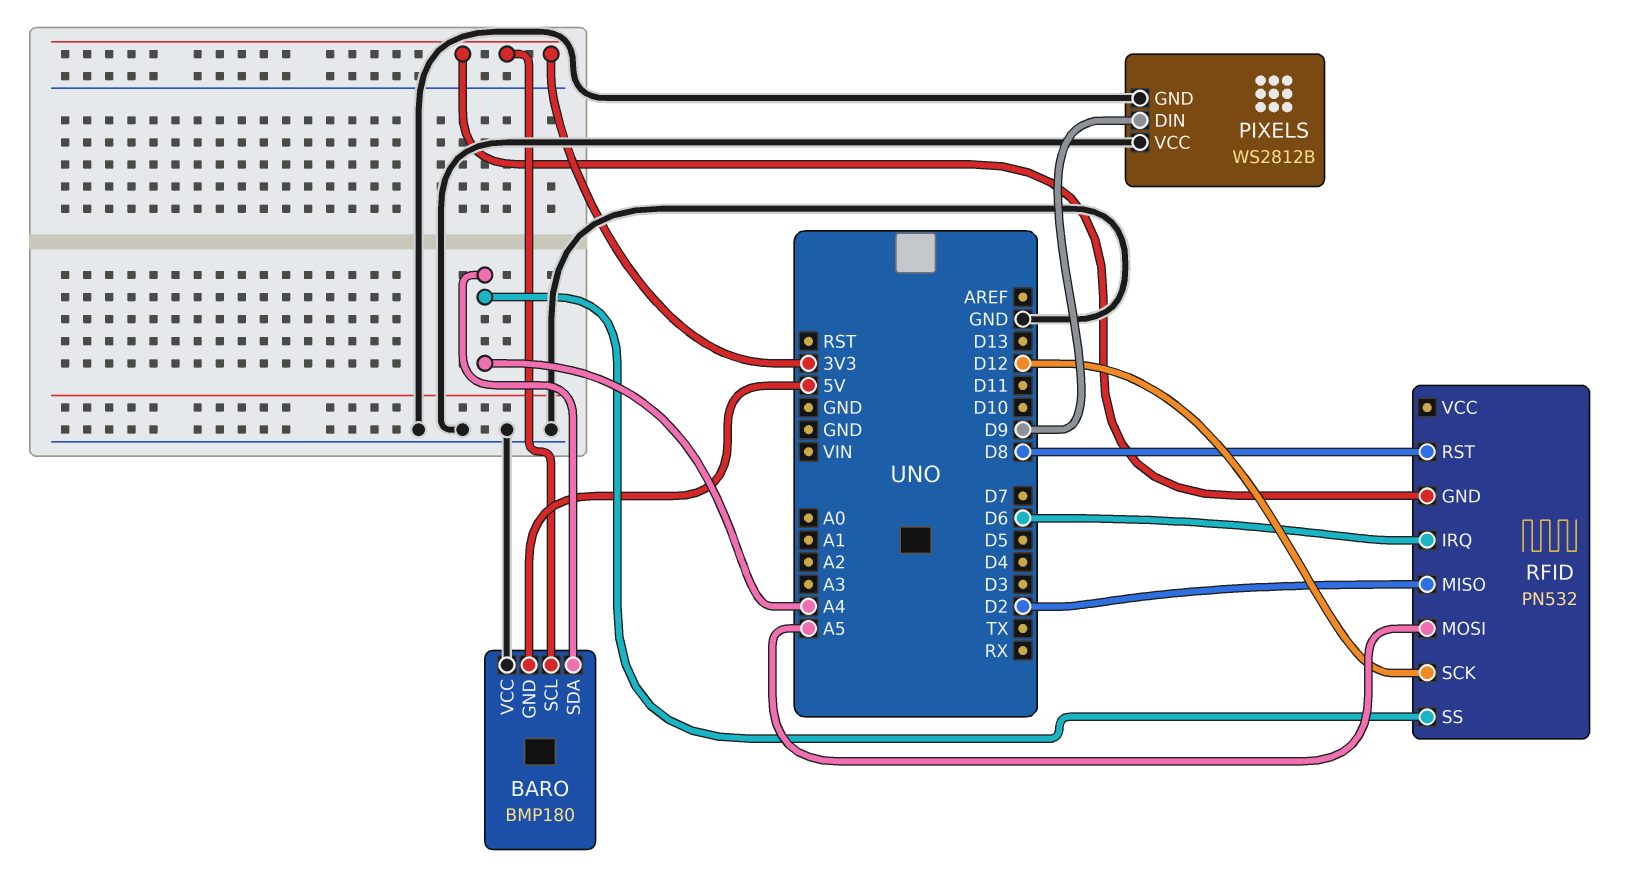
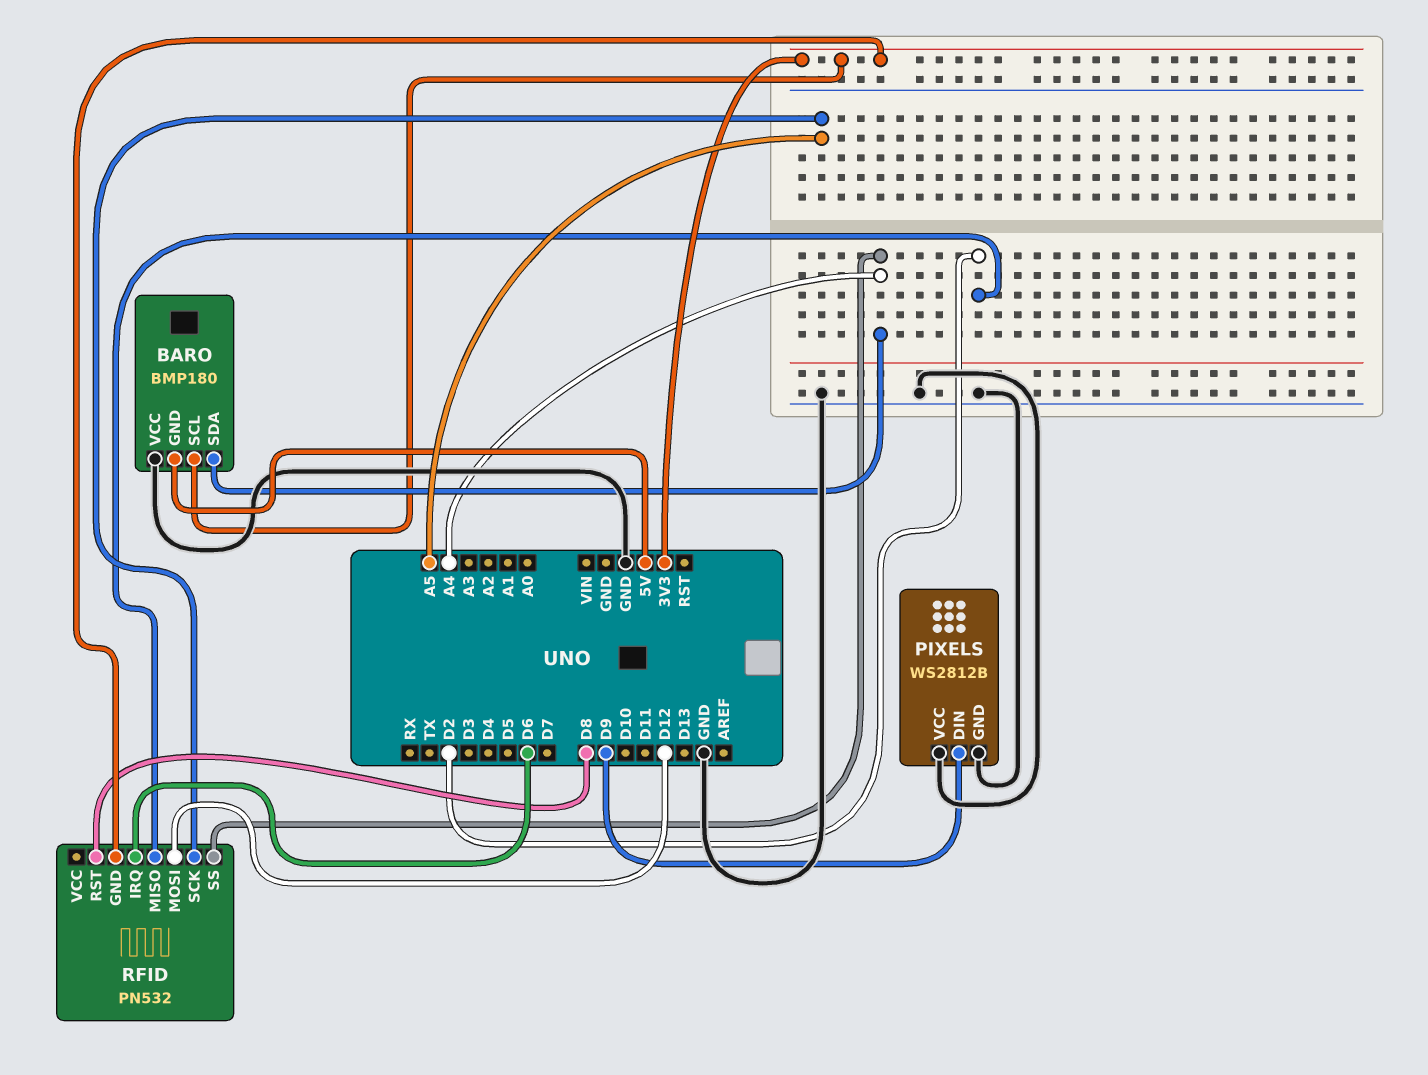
RFID pin MOSI: A5 -> D12
RFID pin SCK: D12 -> A5

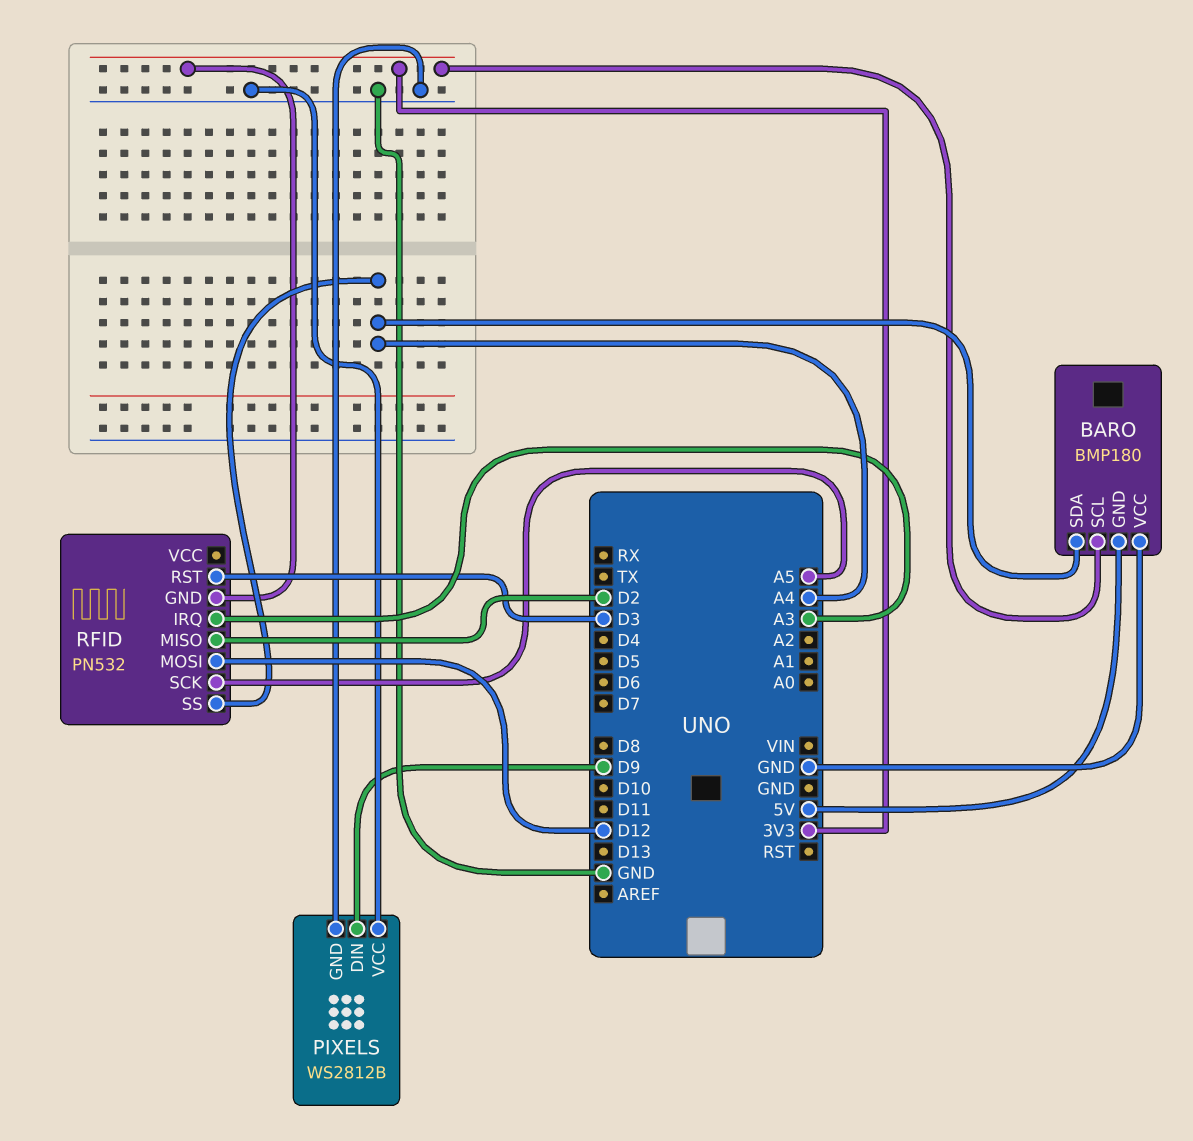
RFID pin IRQ: D6 -> A3
RFID pin RST: D8 -> D3

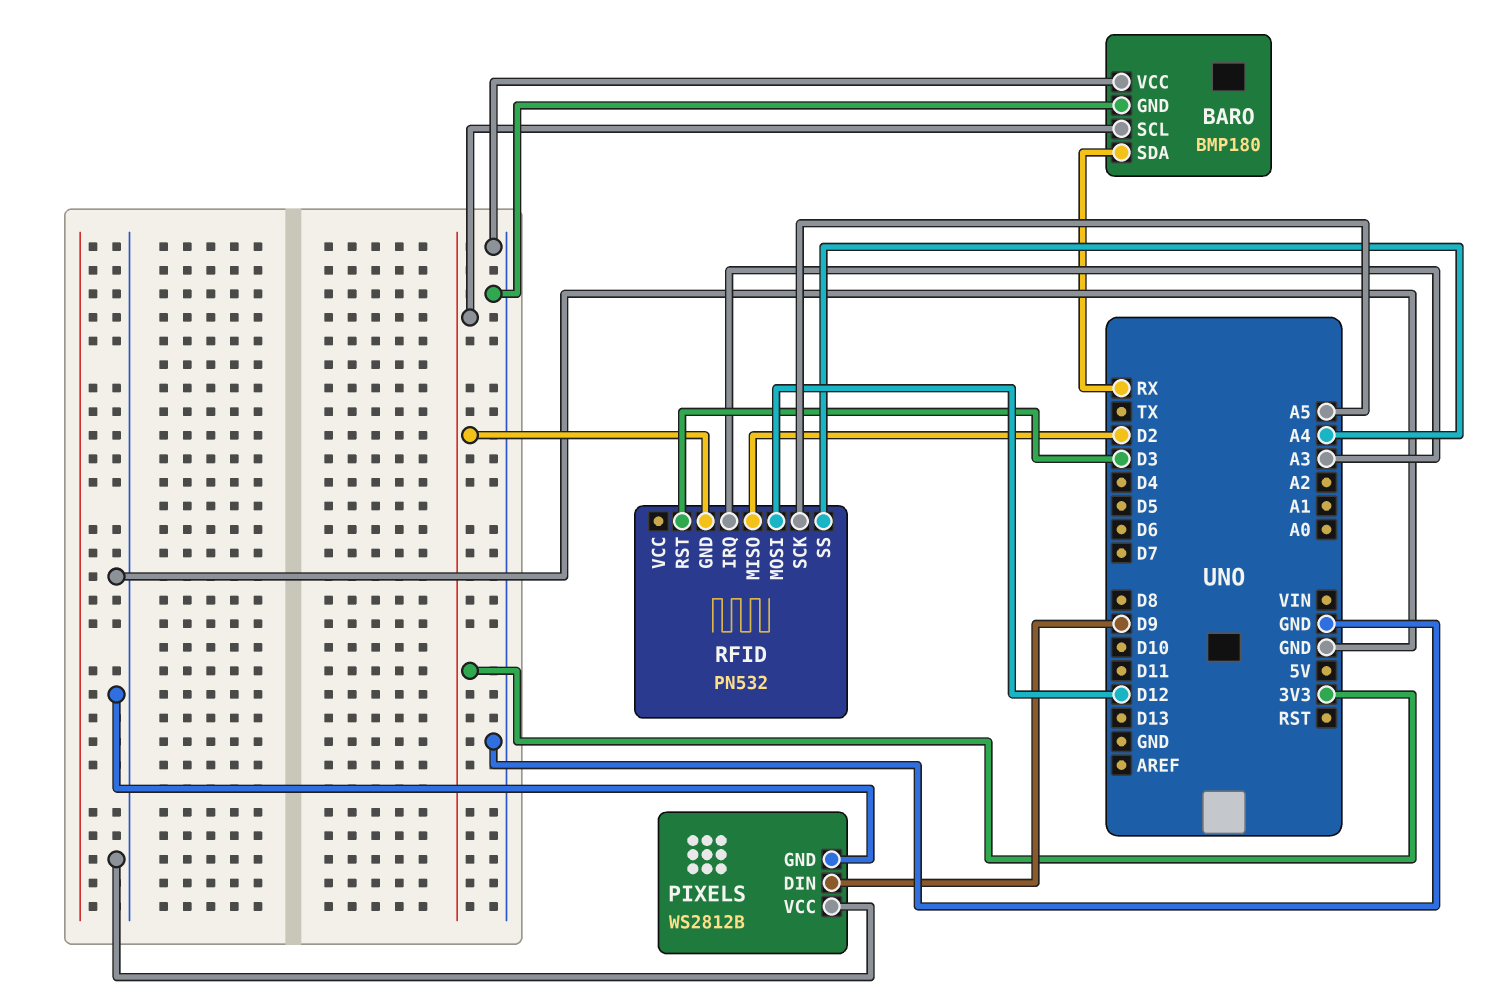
BARO pin GND: 5V -> GND
BARO pin SDA: A4 -> RX

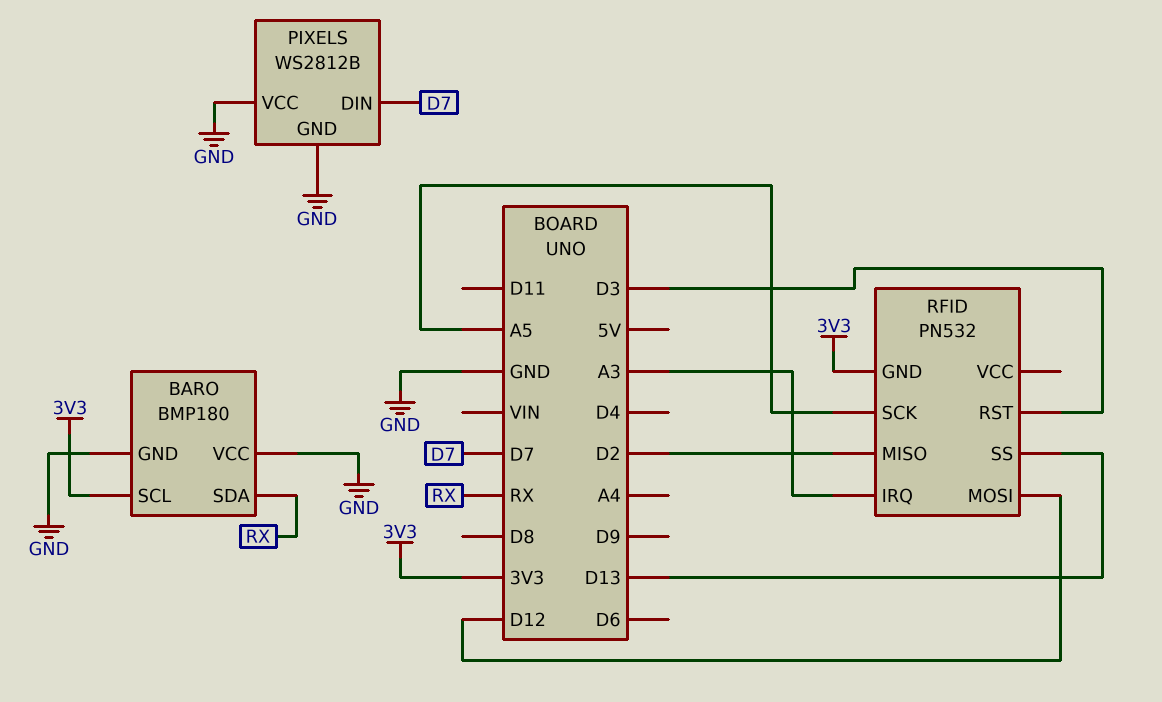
PIXELS pin DIN: D9 -> D7
RFID pin SS: A4 -> D13

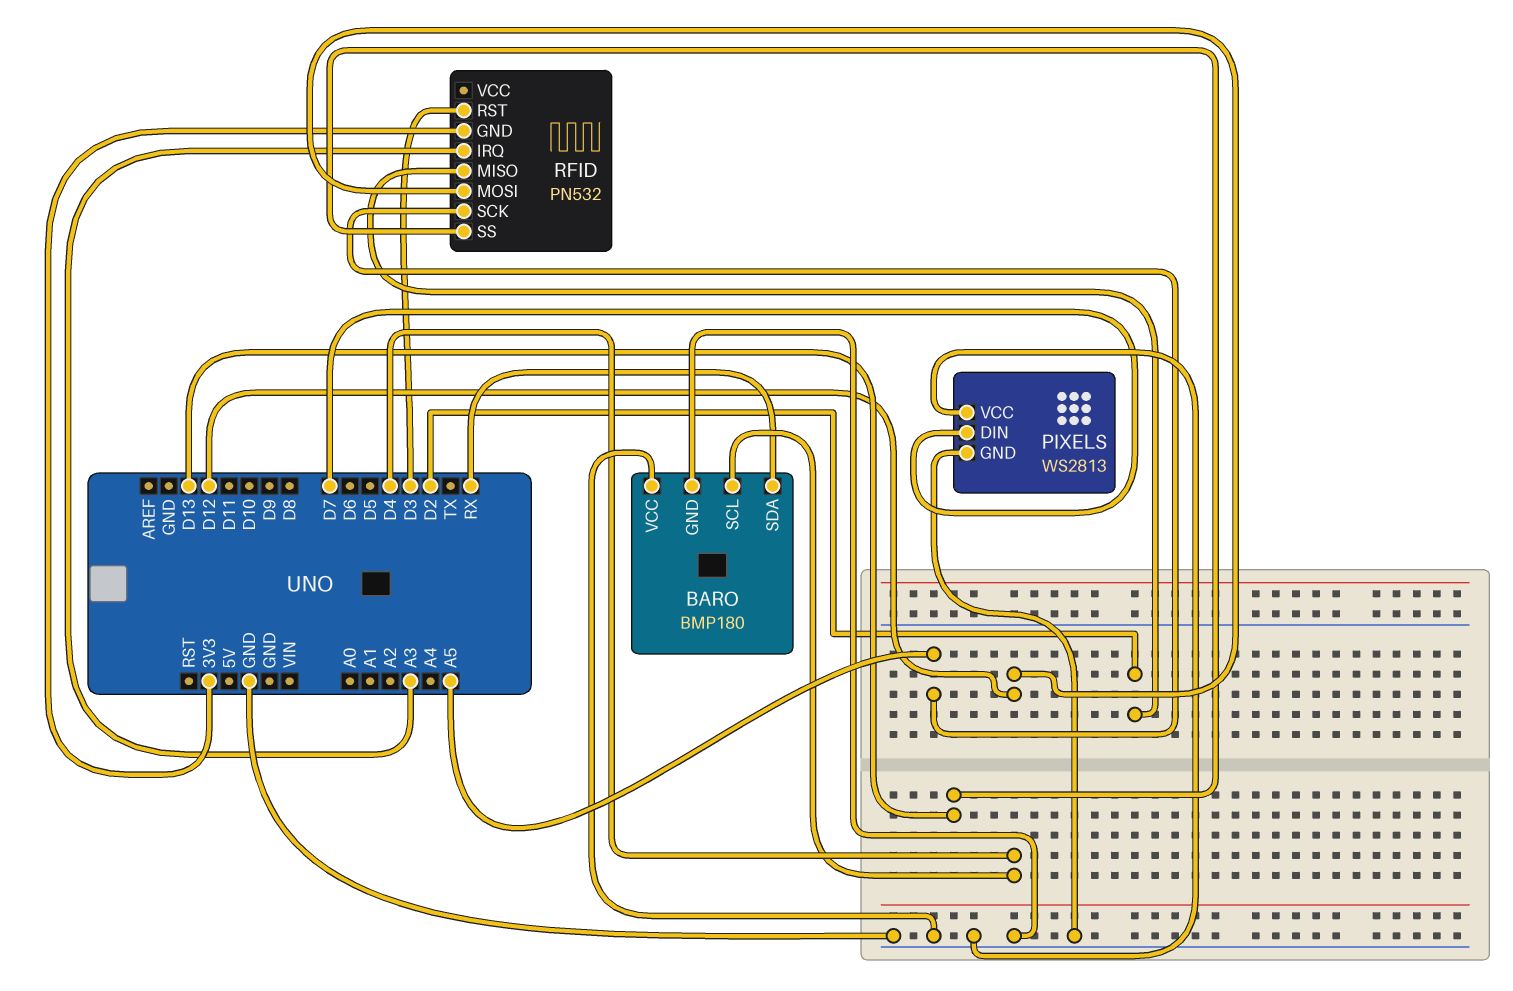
BARO pin SCL: 3V3 -> D4
PIXELS: WS2812B -> WS2813

